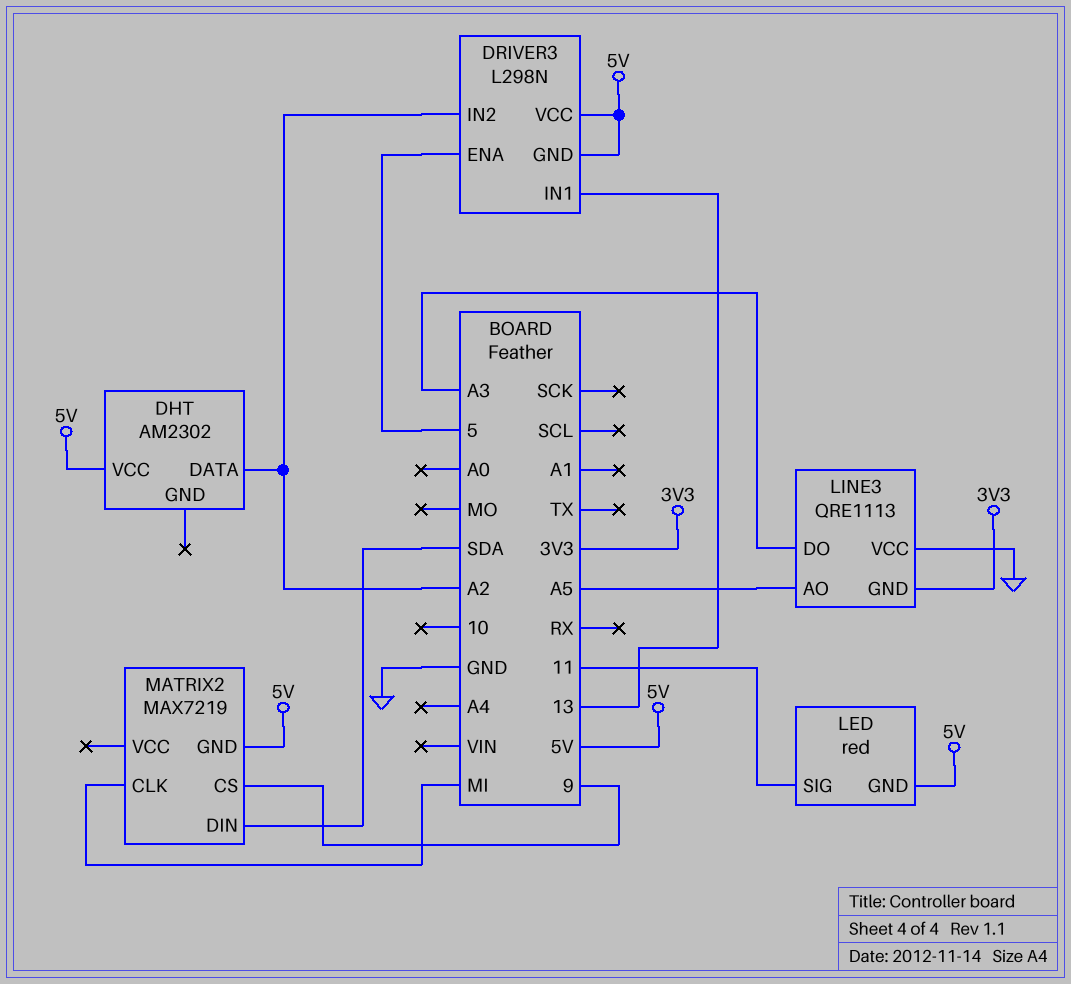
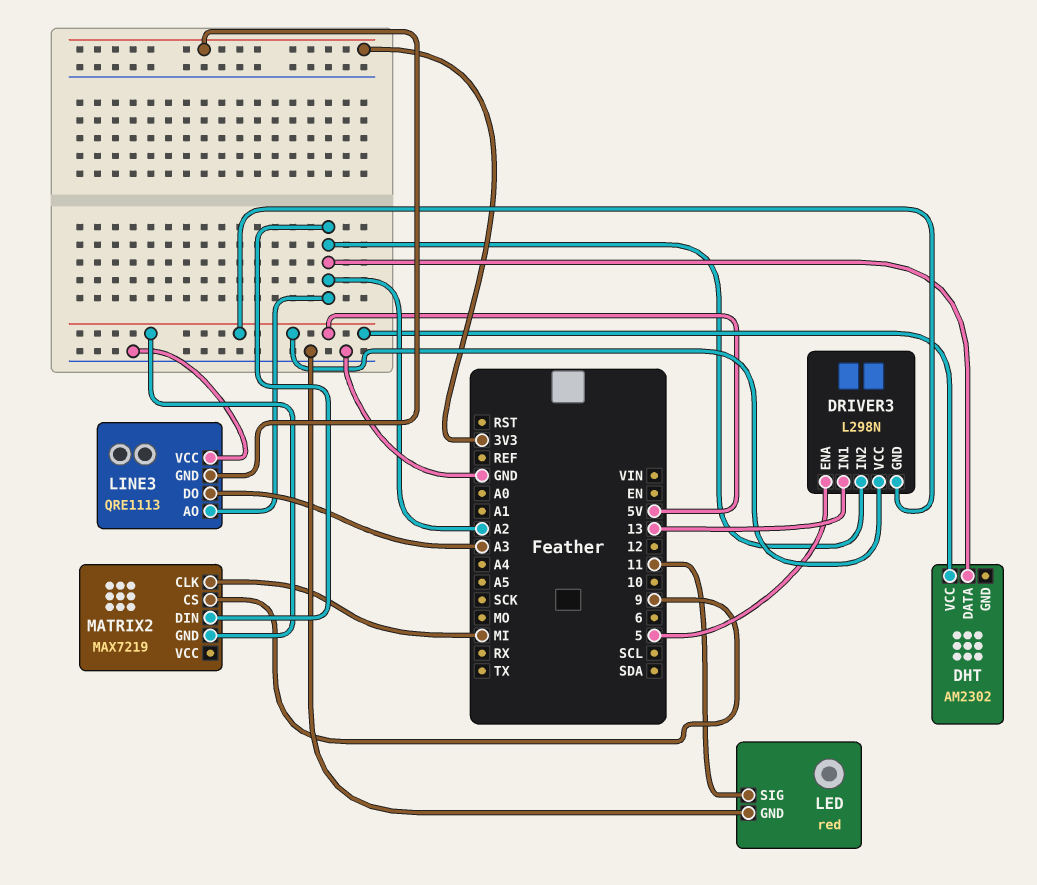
LED pin GND: 5V -> GND
LINE3 pin AO: A5 -> A2
MATRIX2 pin DIN: SDA -> A2

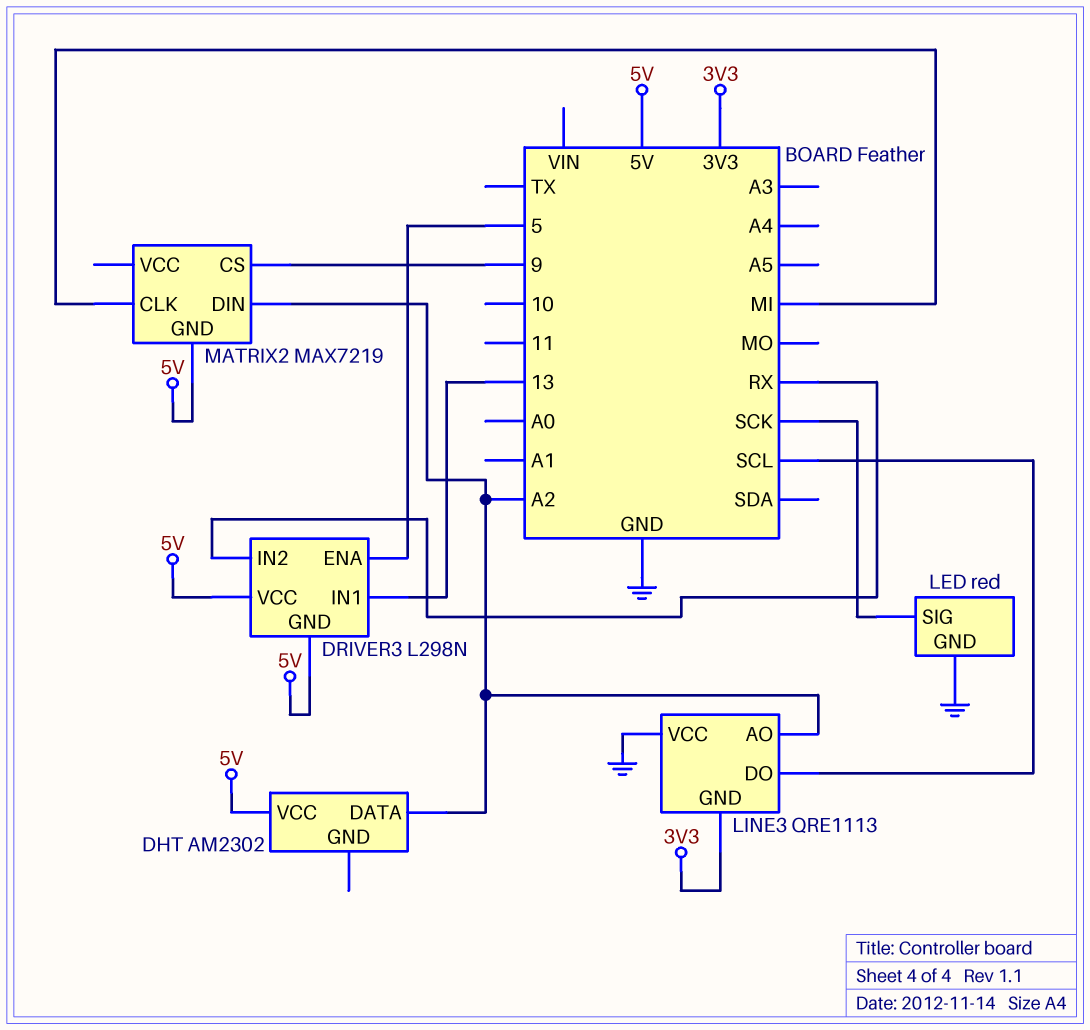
DRIVER3 pin IN2: A2 -> RX
LED pin SIG: 11 -> SCK
LINE3 pin DO: A3 -> SCL

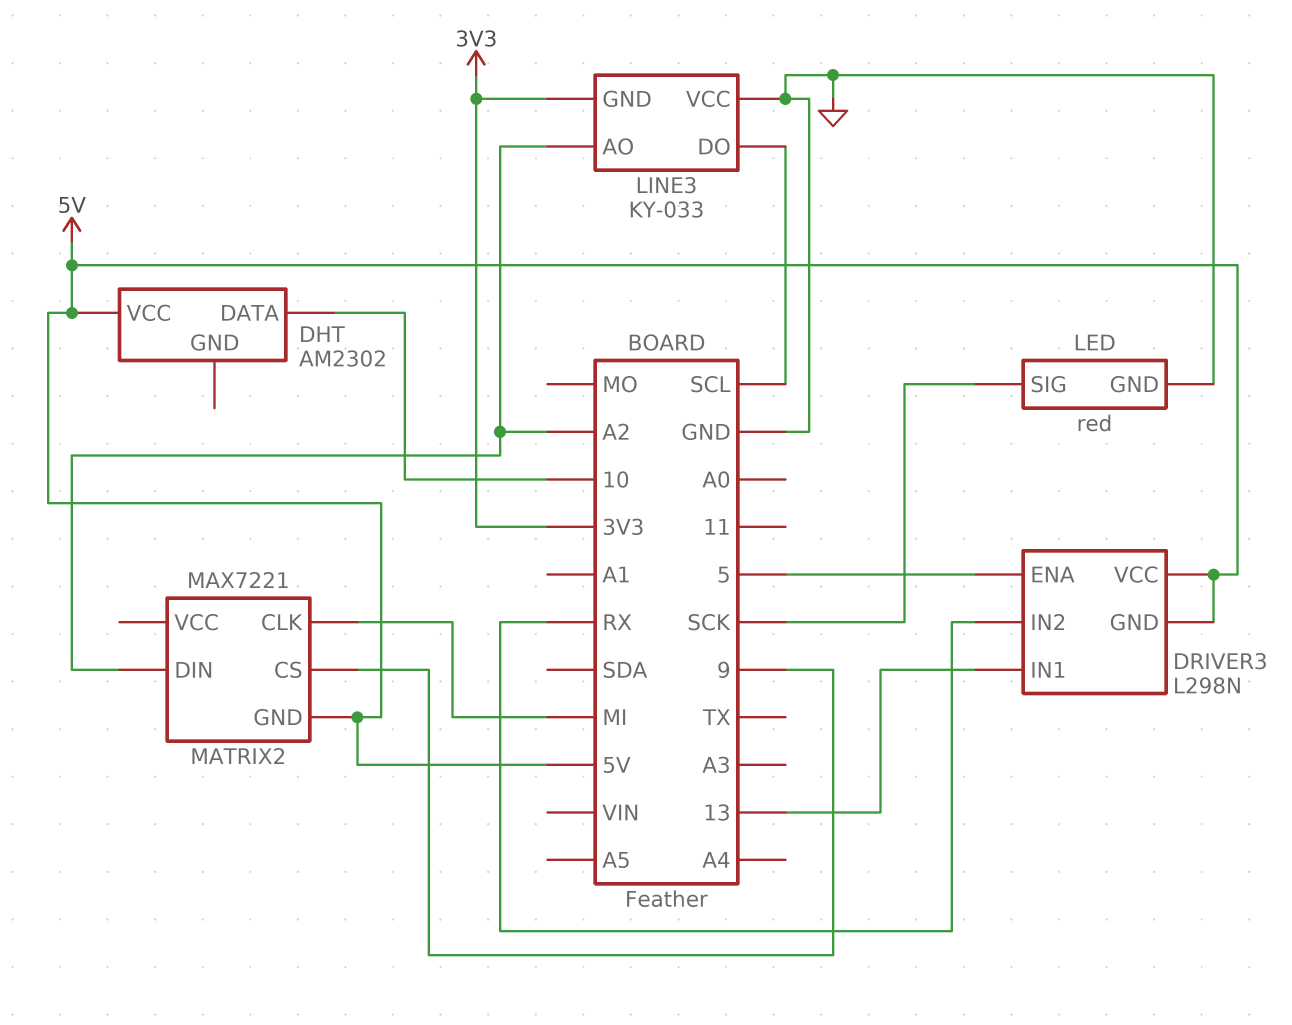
DHT pin DATA: A2 -> 10
LINE3: QRE1113 -> KY-033
MATRIX2: MAX7219 -> MAX7221

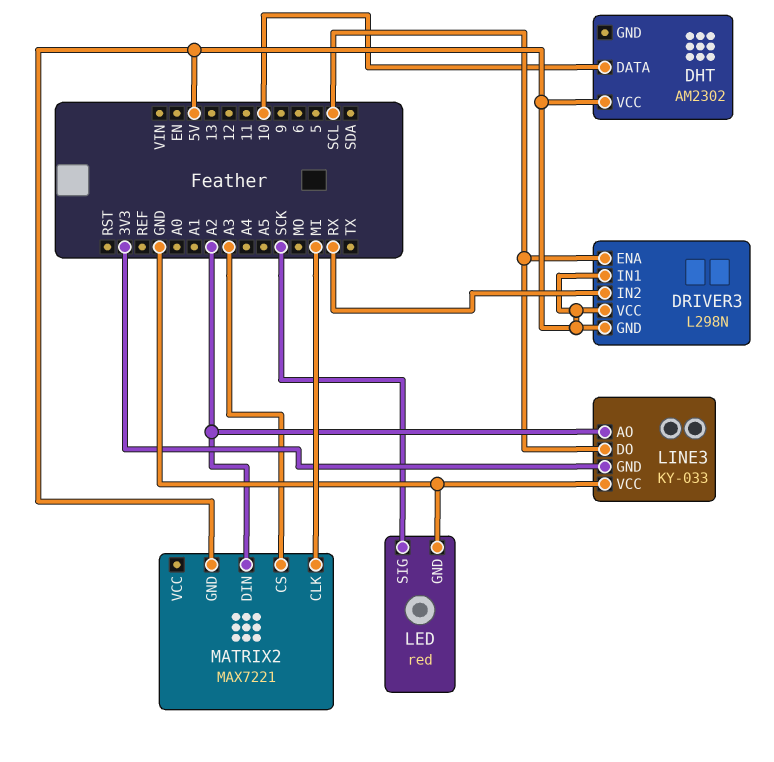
DRIVER3 pin ENA: 5 -> SCL
DRIVER3 pin IN1: 13 -> 5V
MATRIX2 pin CS: 9 -> A3

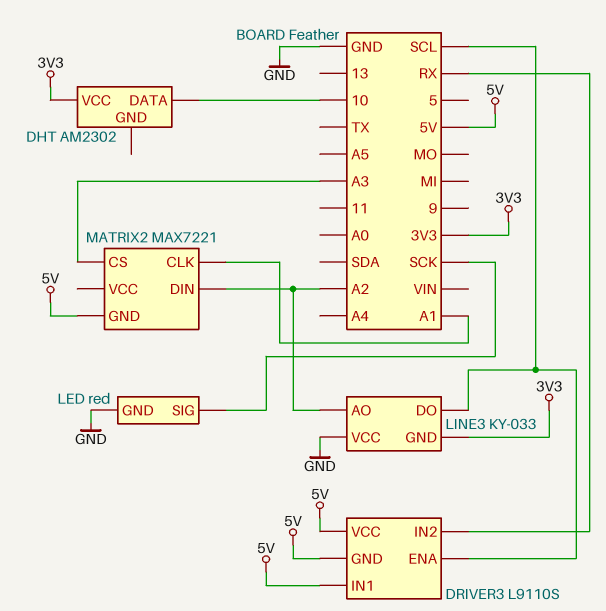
DHT pin VCC: 5V -> 3V3
DRIVER3: L298N -> L9110S
MATRIX2 pin CLK: MI -> A1

